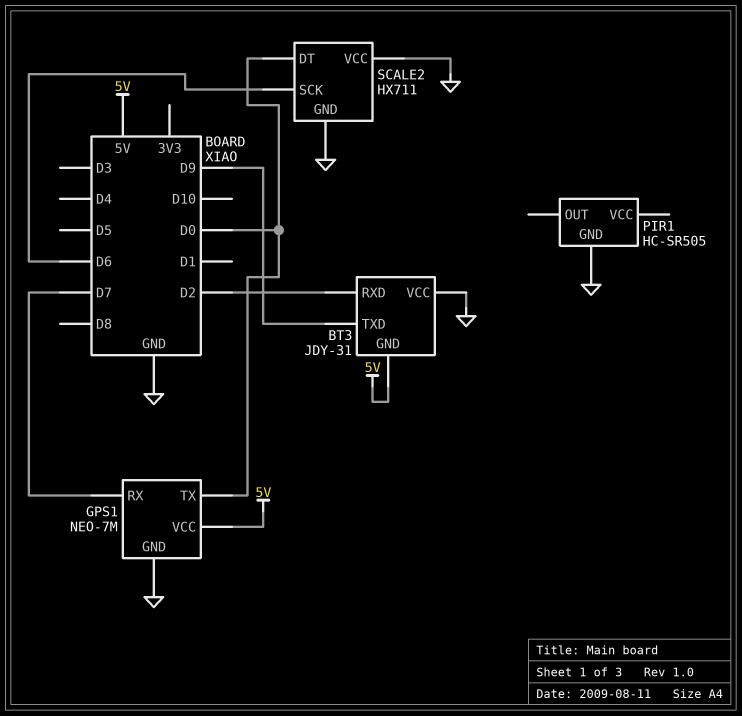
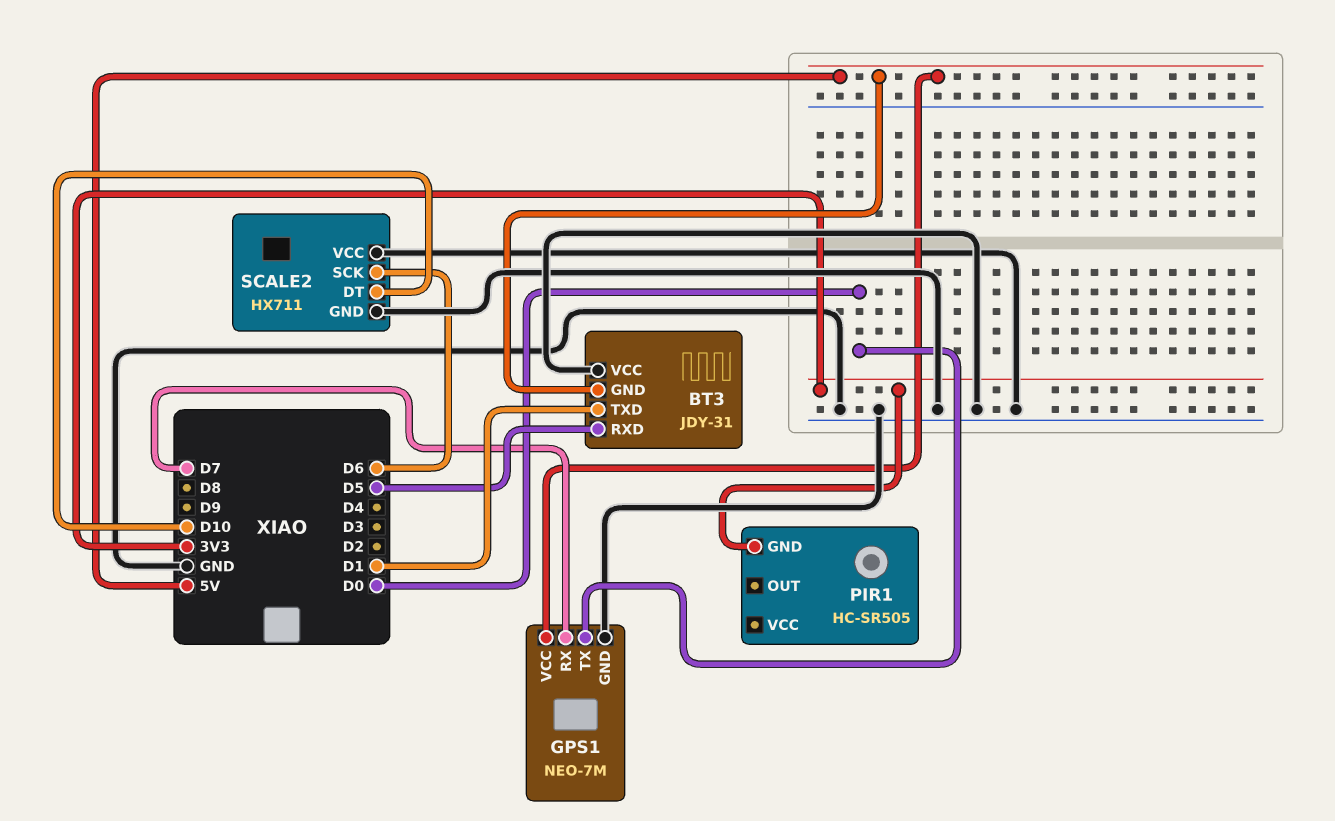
BT3 pin RXD: D2 -> D5
BT3 pin TXD: D9 -> D1
PIR1 pin GND: GND -> 3V3
SCALE2 pin DT: D0 -> D10

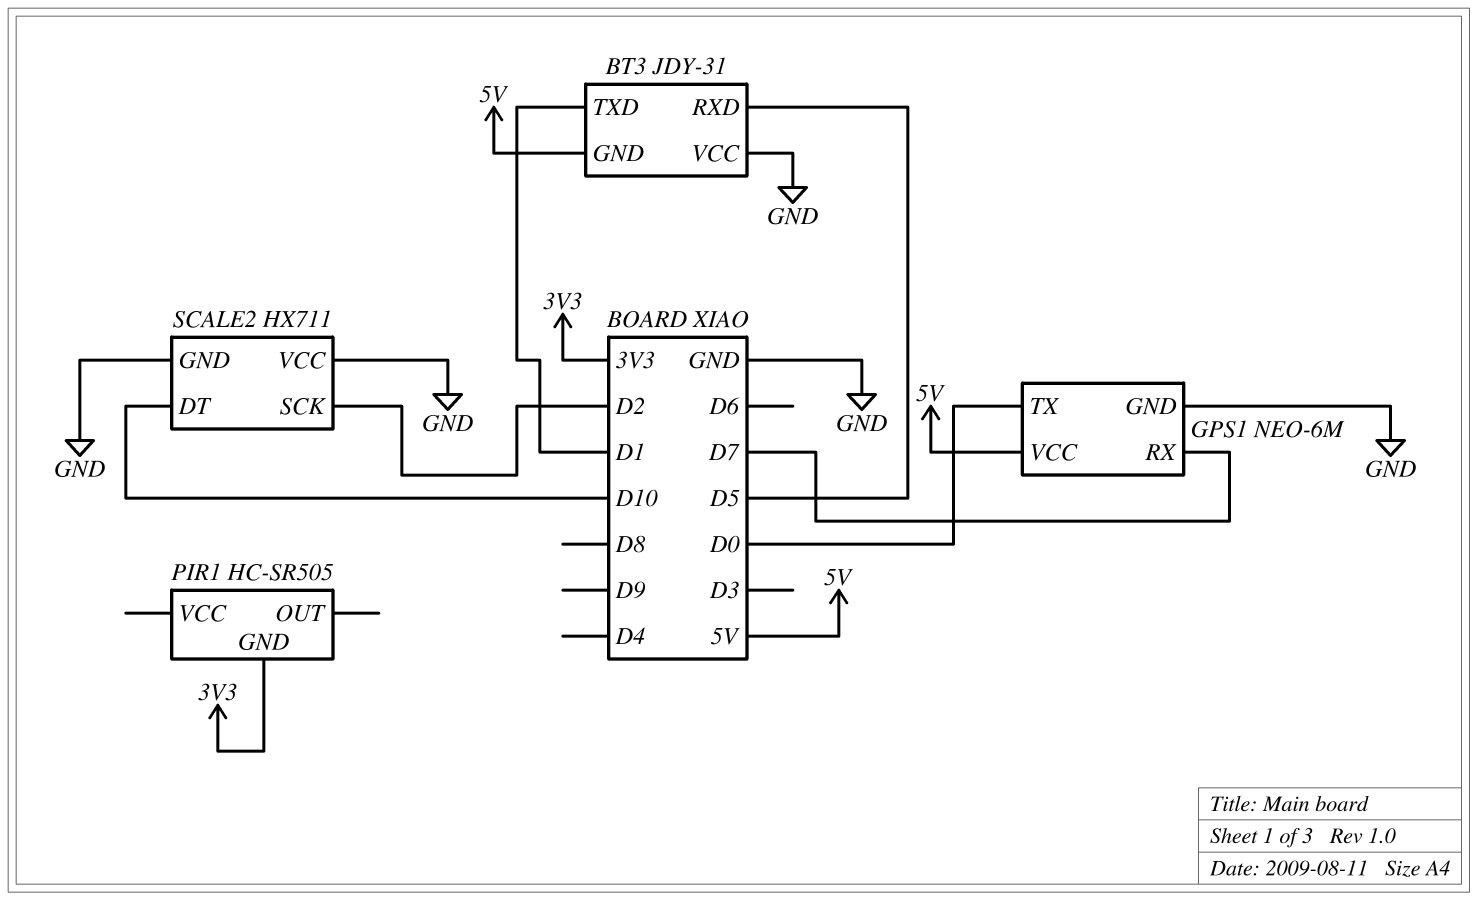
GPS1: NEO-7M -> NEO-6M
SCALE2 pin SCK: D6 -> D2

